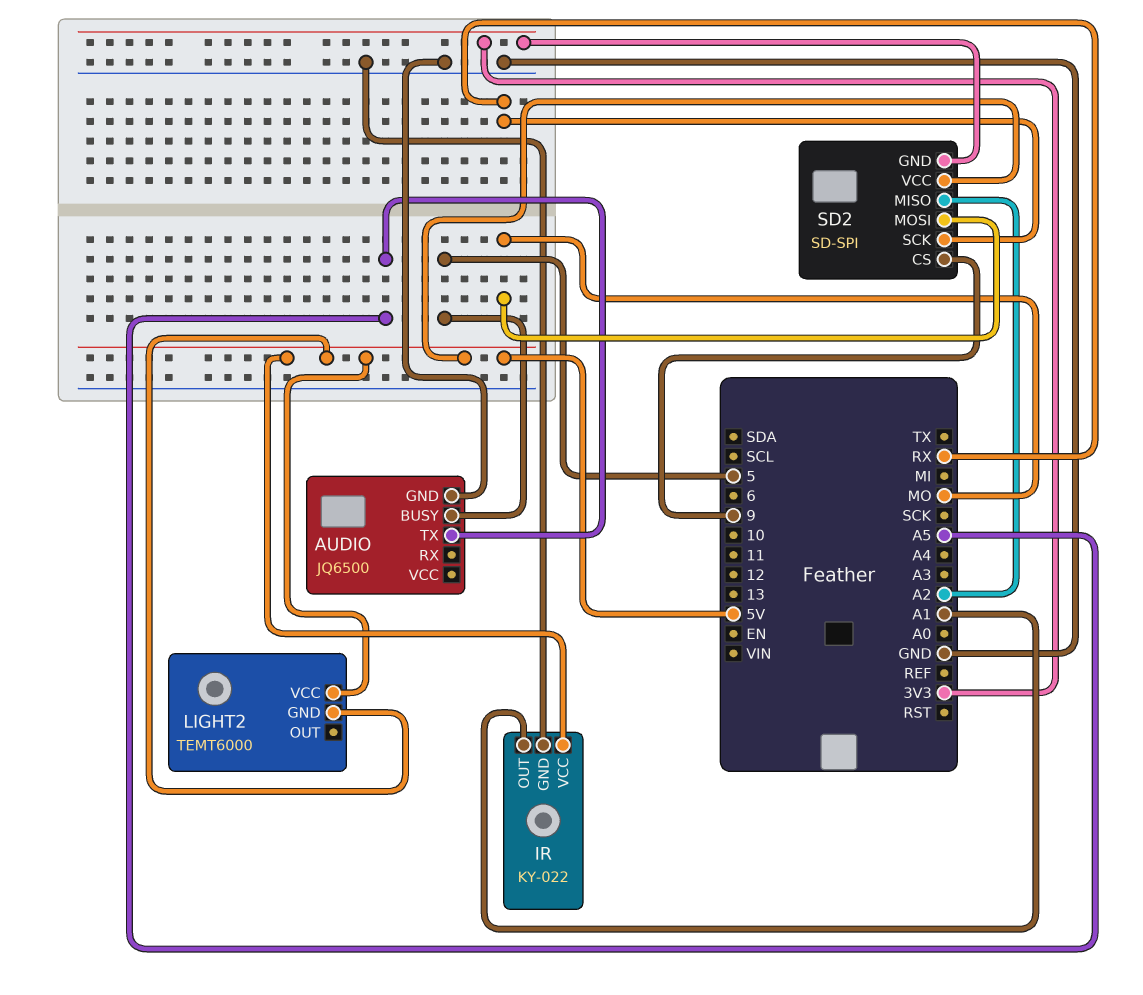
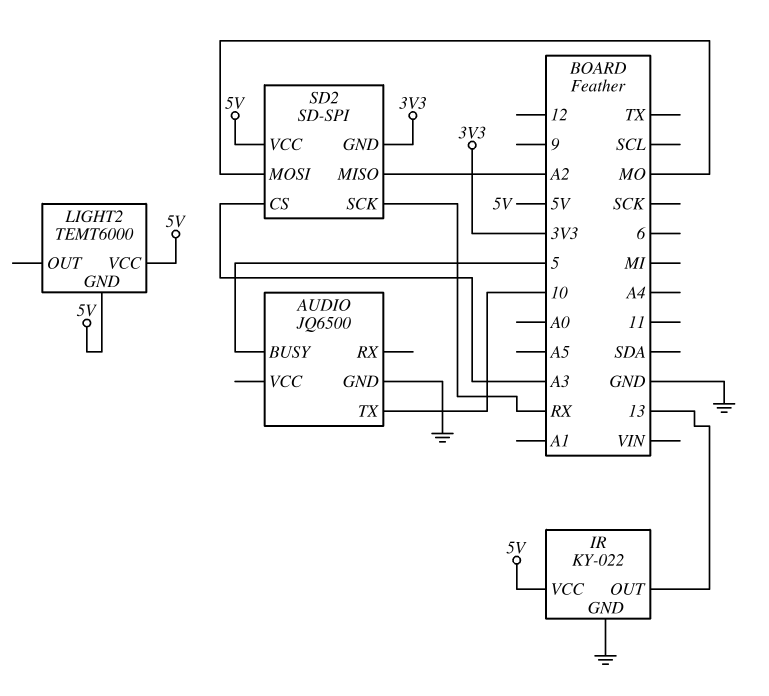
AUDIO pin TX: A5 -> 10
IR pin OUT: A1 -> 13
SD2 pin CS: 9 -> A3

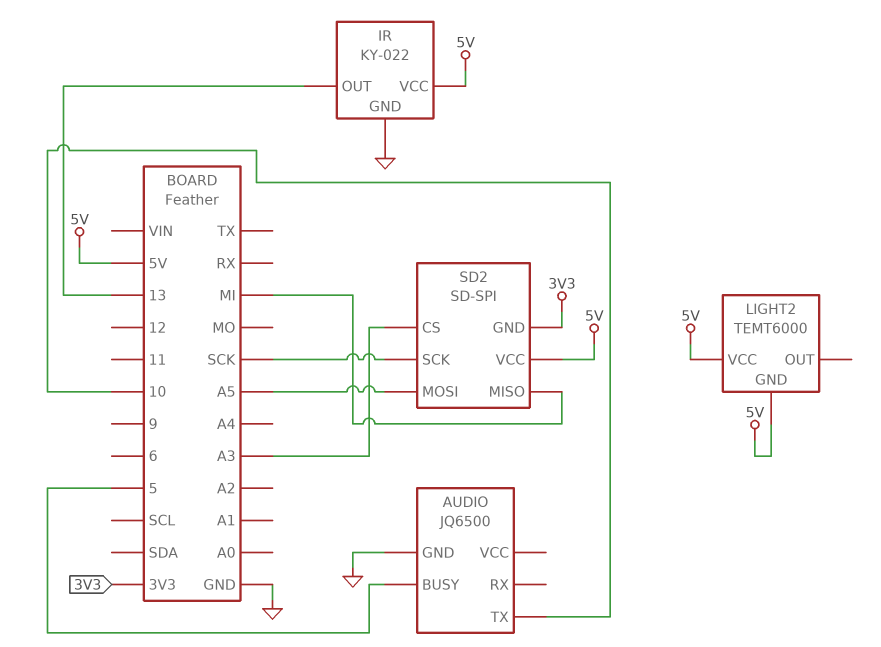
SD2 pin MISO: A2 -> MI
SD2 pin MOSI: MO -> A5
SD2 pin SCK: RX -> SCK

